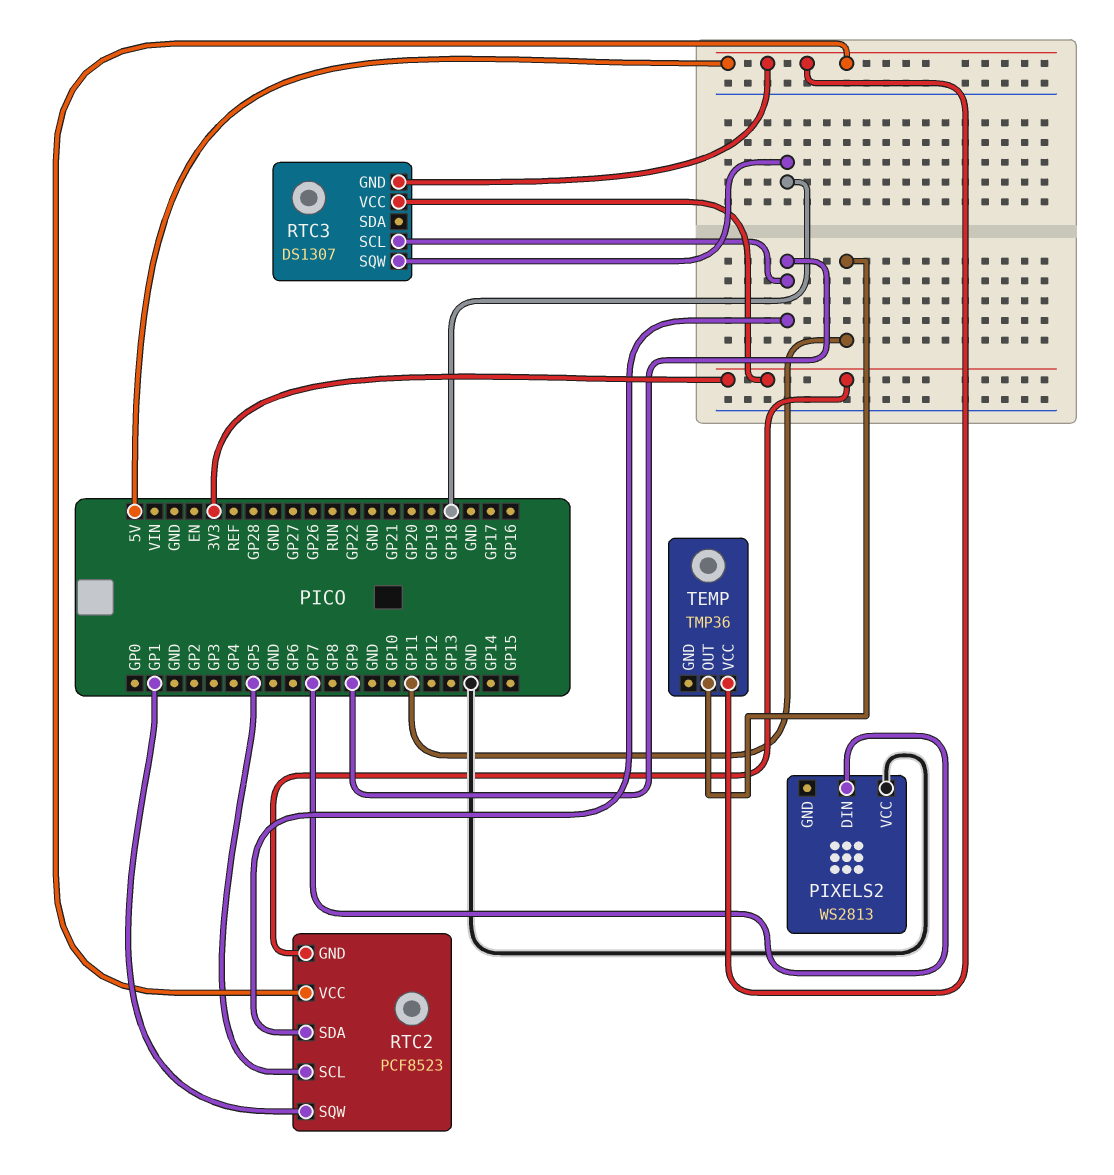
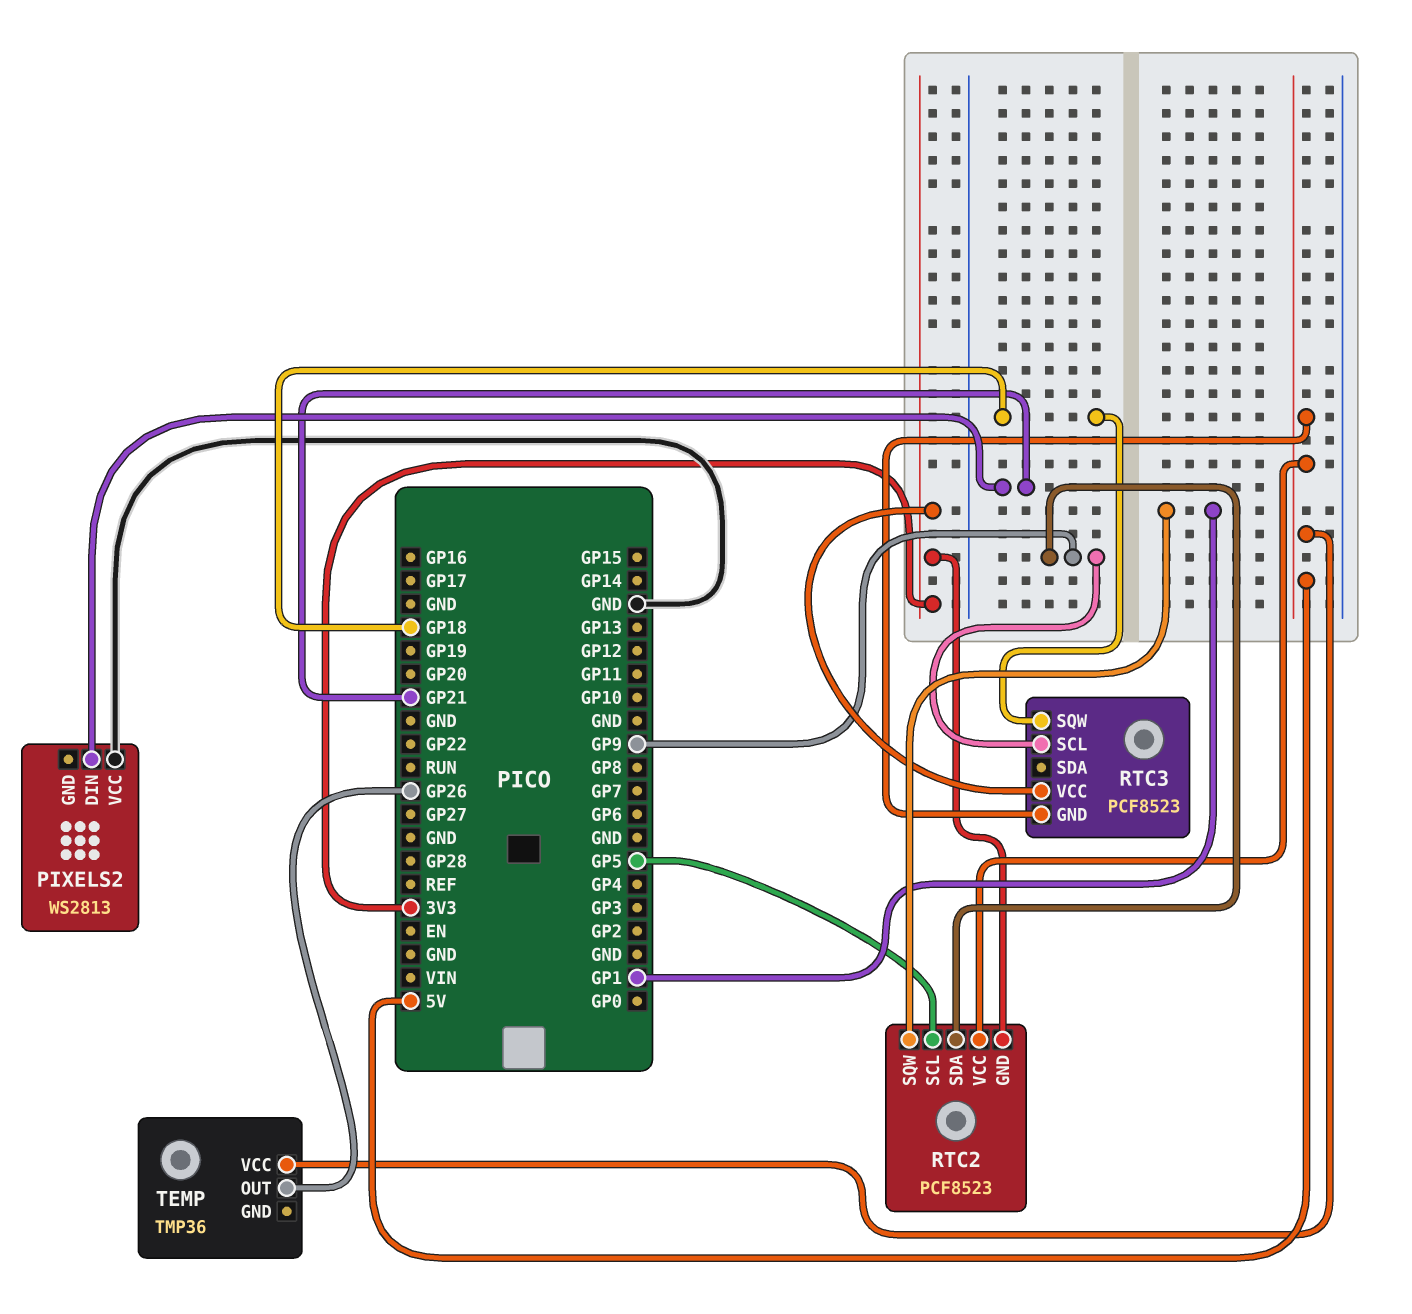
PIXELS2 pin DIN: GP7 -> GP21
RTC3: DS1307 -> PCF8523
TEMP pin OUT: GP11 -> GP26

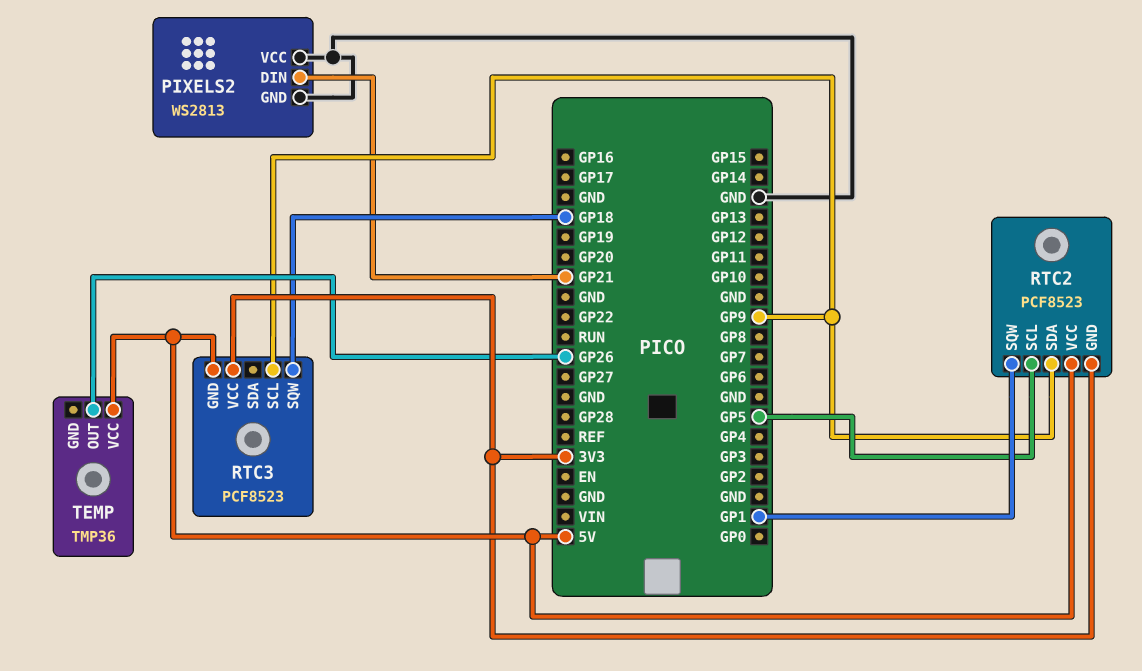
PIXELS2 pin GND: none -> GND

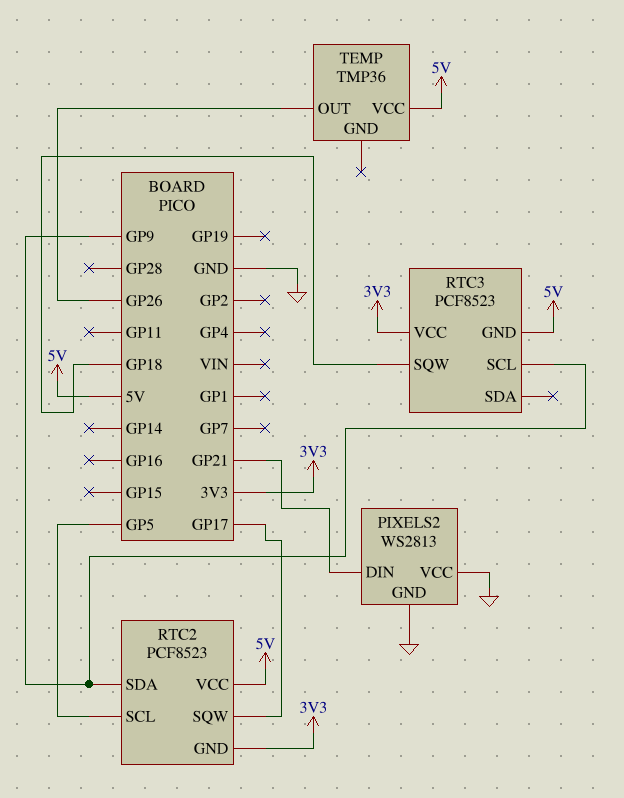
RTC2 pin SQW: GP1 -> GP17

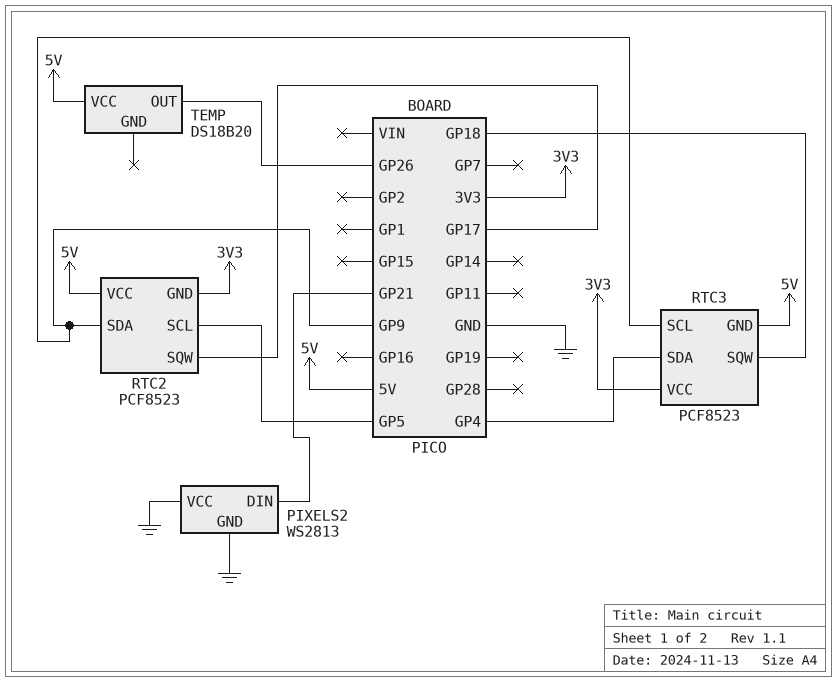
RTC3 pin SDA: none -> GP4
TEMP: TMP36 -> DS18B20

